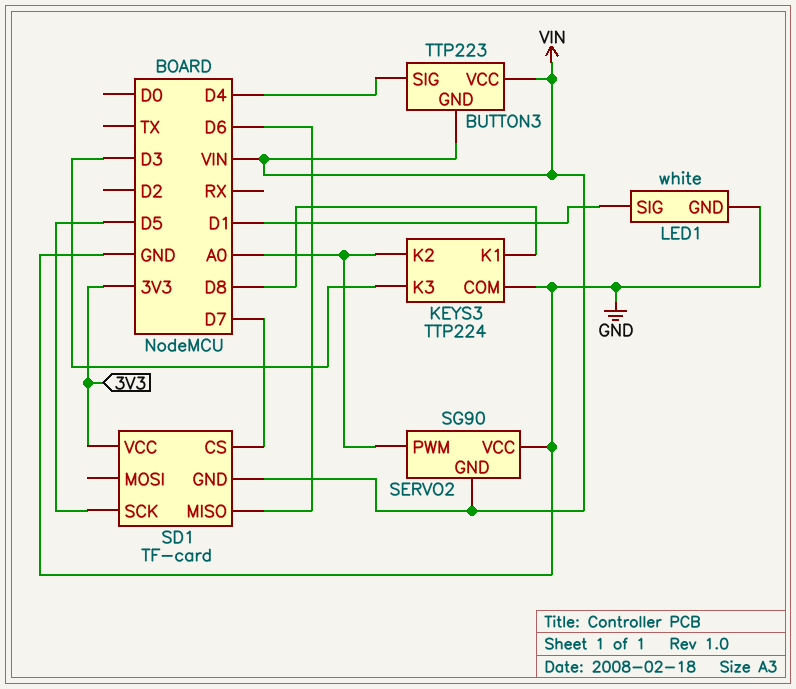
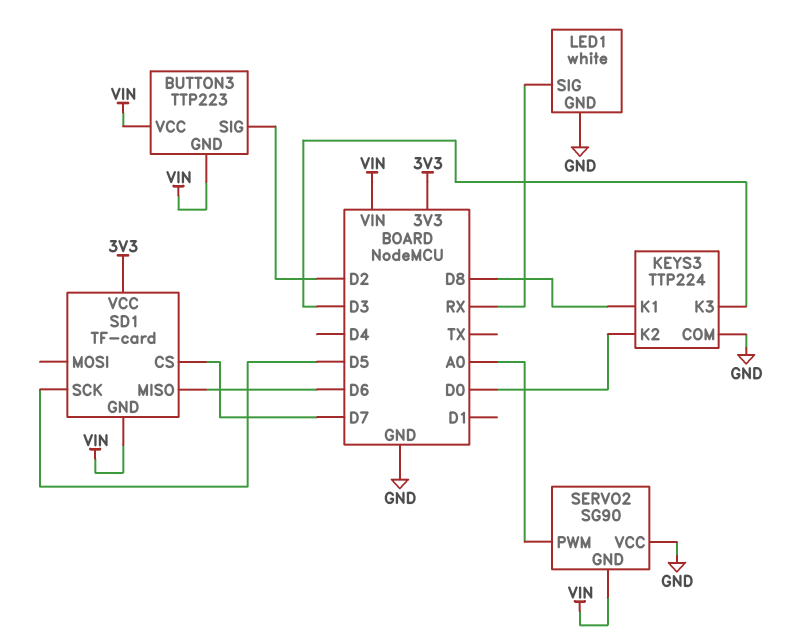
BUTTON3 pin SIG: D4 -> D2
KEYS3 pin K2: A0 -> D0
LED1 pin SIG: D1 -> RX

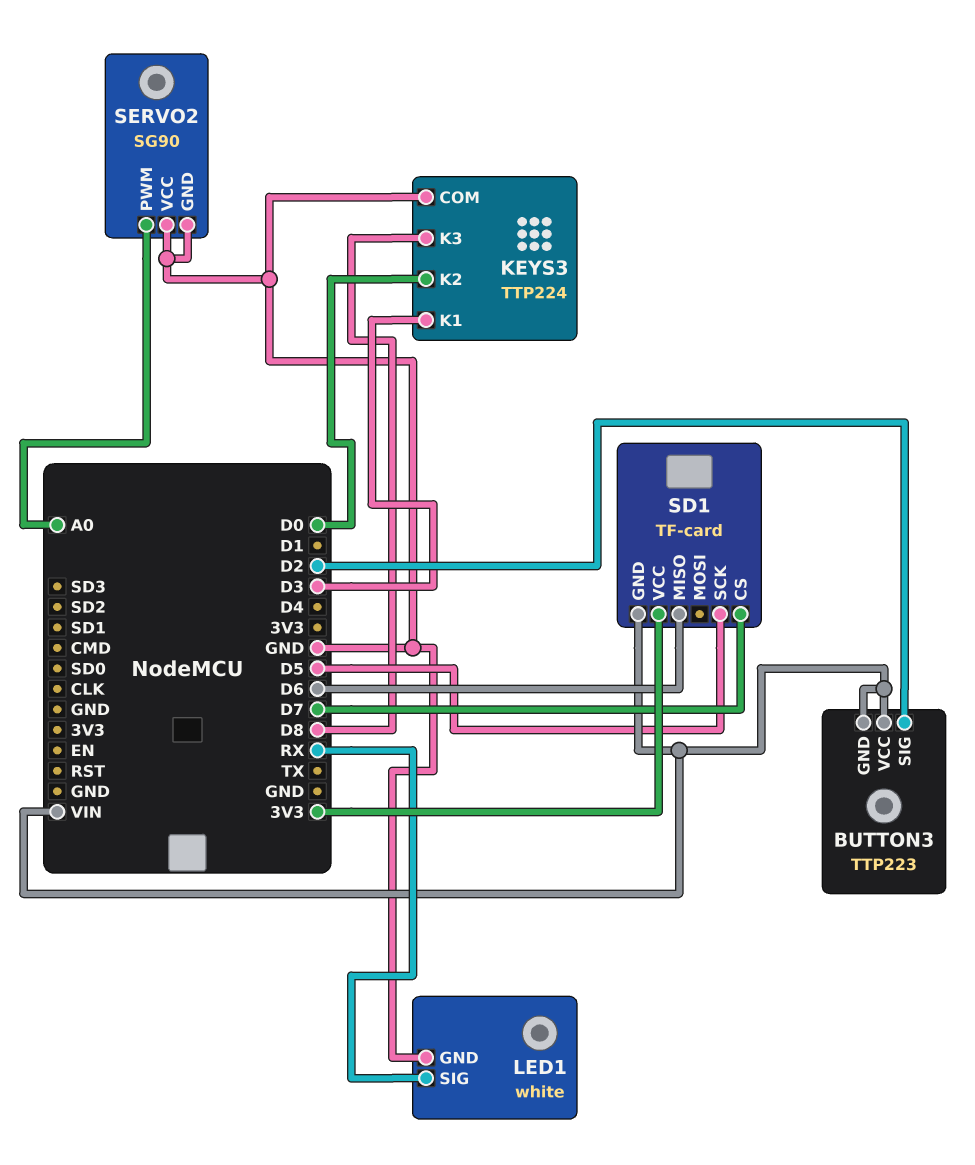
KEYS3 pin K1: D8 -> D3
KEYS3 pin K3: D3 -> D8
SERVO2 pin GND: VIN -> GND

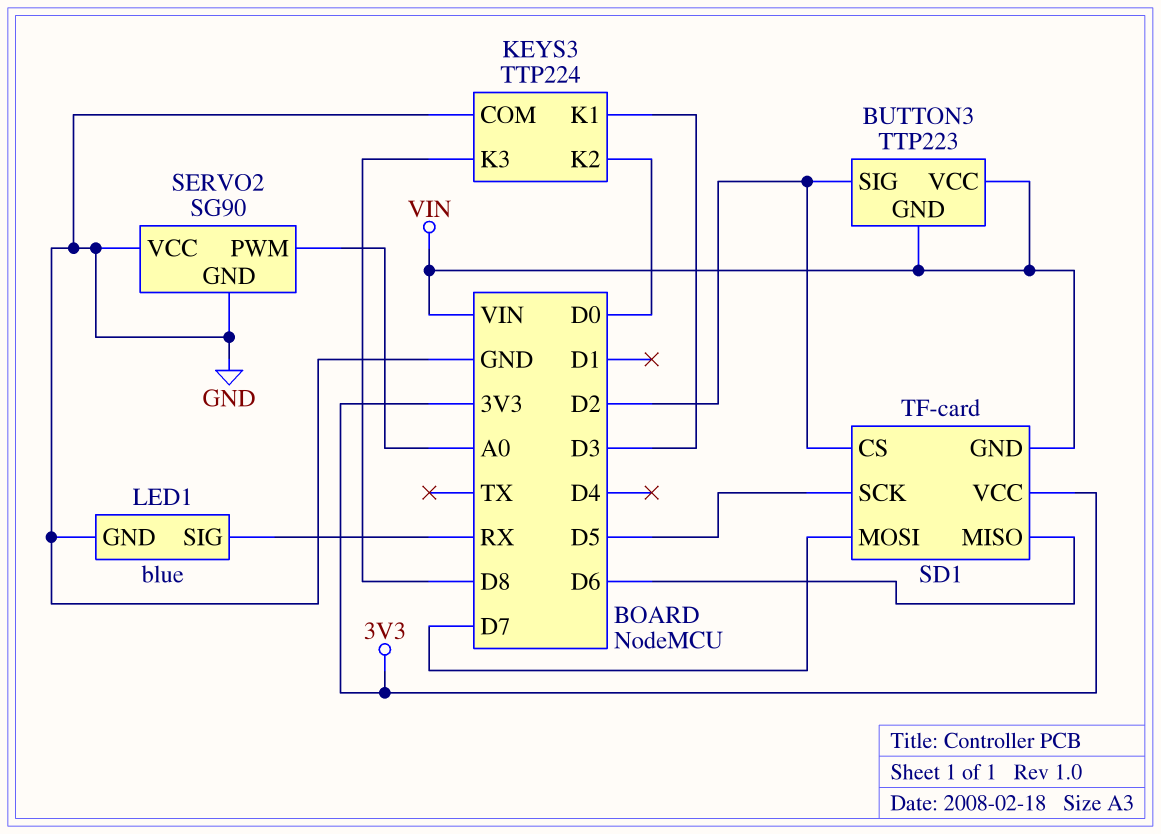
LED1: white -> blue
SD1 pin CS: D7 -> D2
SD1 pin MOSI: none -> D7

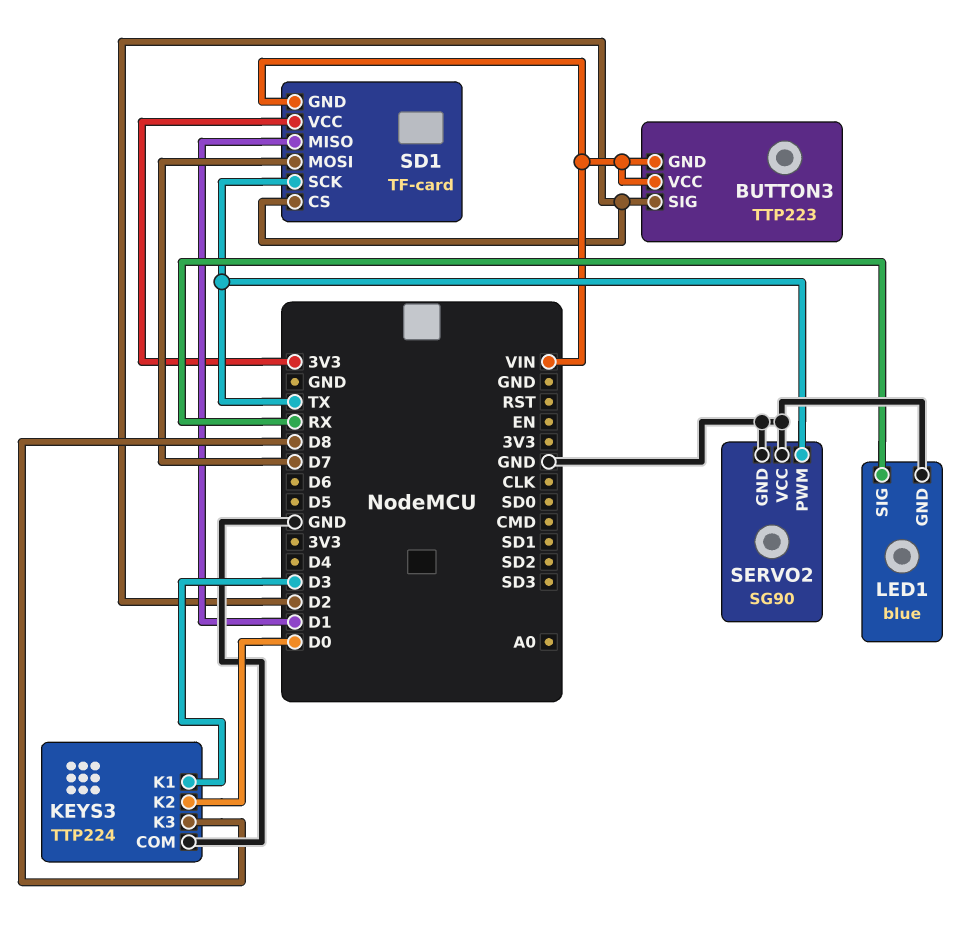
SD1 pin MISO: D6 -> D1
SD1 pin SCK: D5 -> TX
SERVO2 pin PWM: A0 -> TX

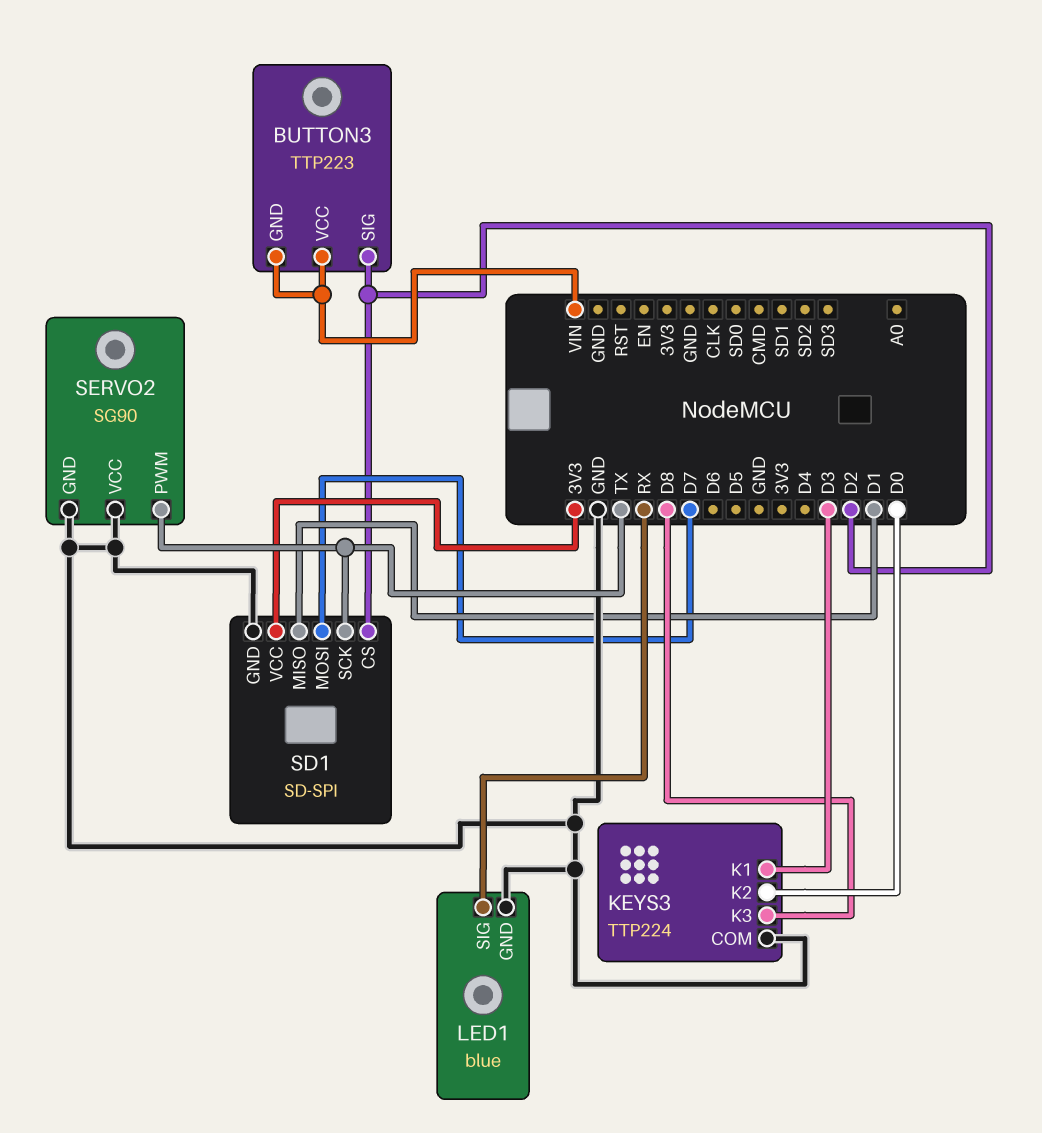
SD1: TF-card -> SD-SPI
SD1 pin GND: VIN -> GND

